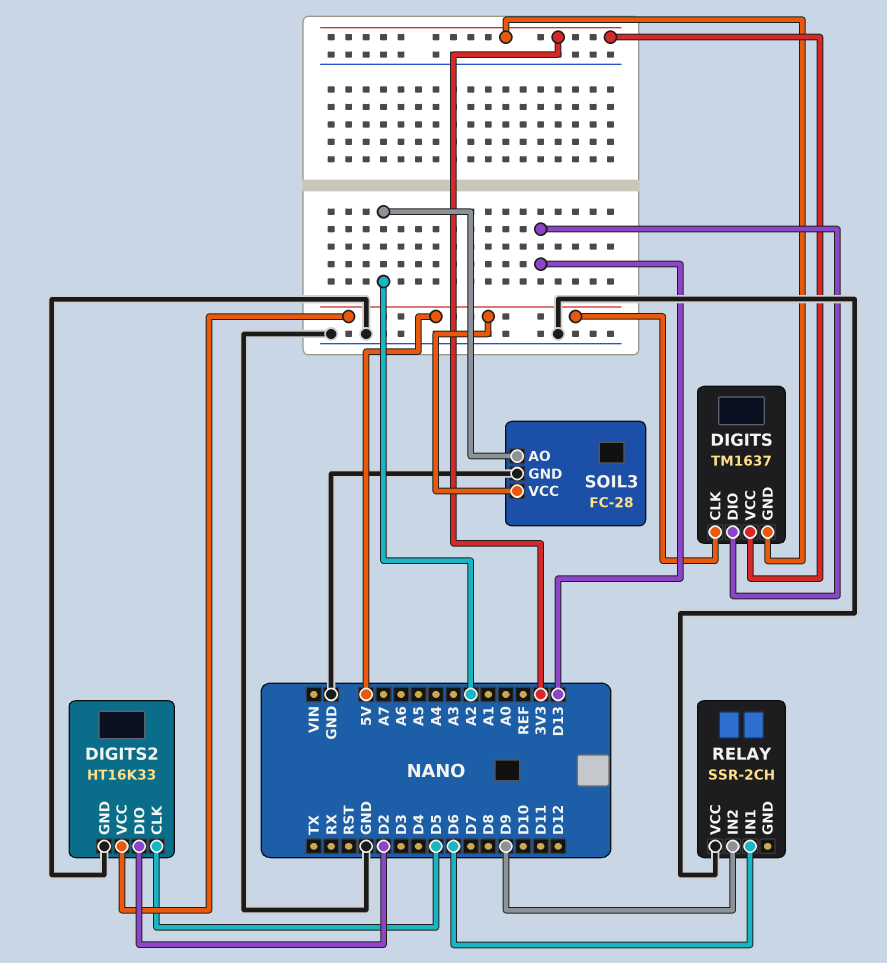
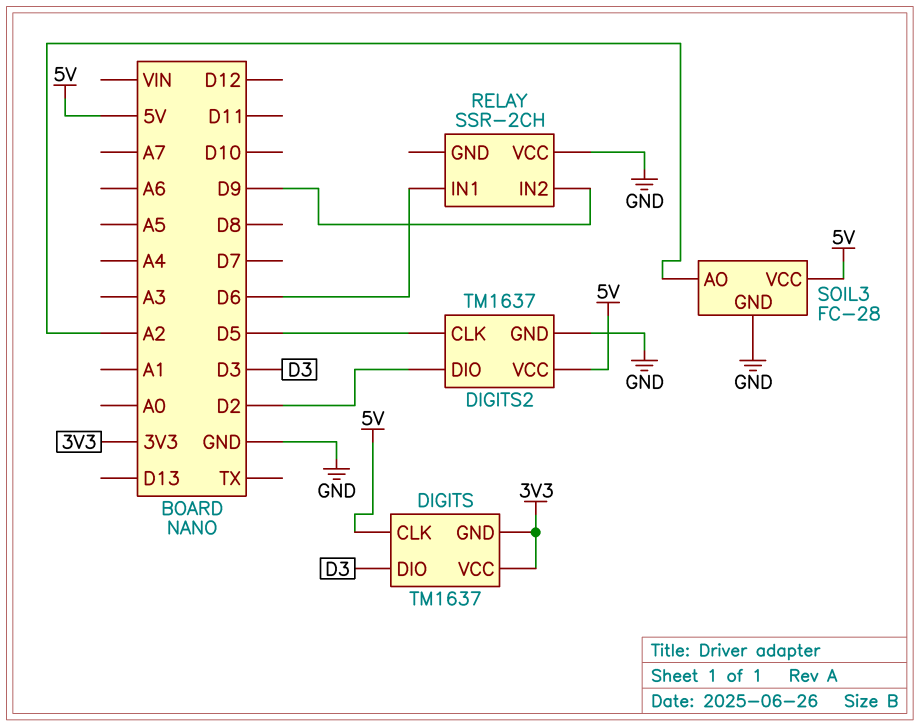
DIGITS pin DIO: D13 -> D3
DIGITS2: HT16K33 -> TM1637

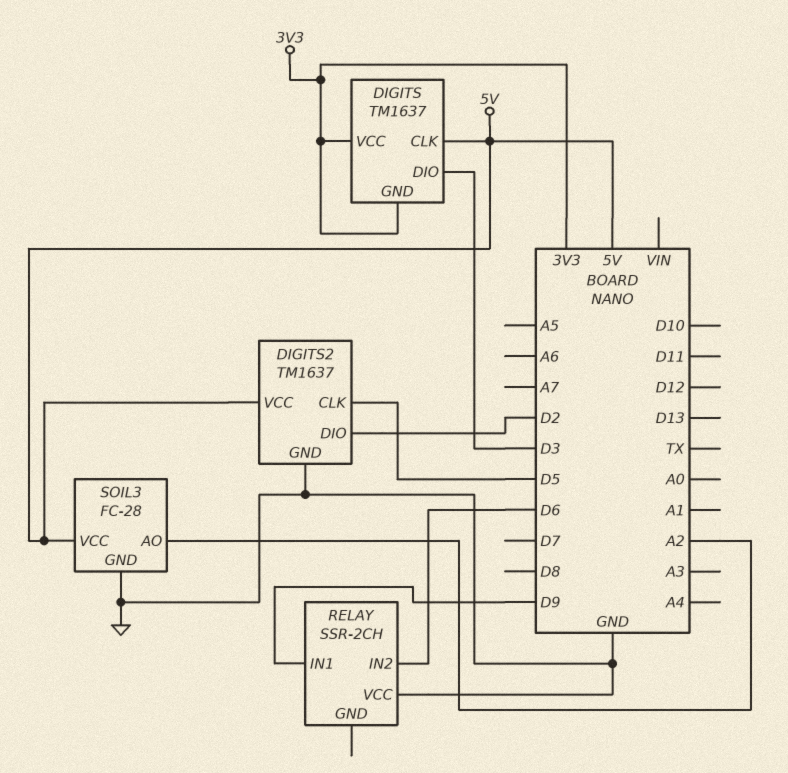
RELAY pin IN1: D6 -> D9
RELAY pin IN2: D9 -> D6

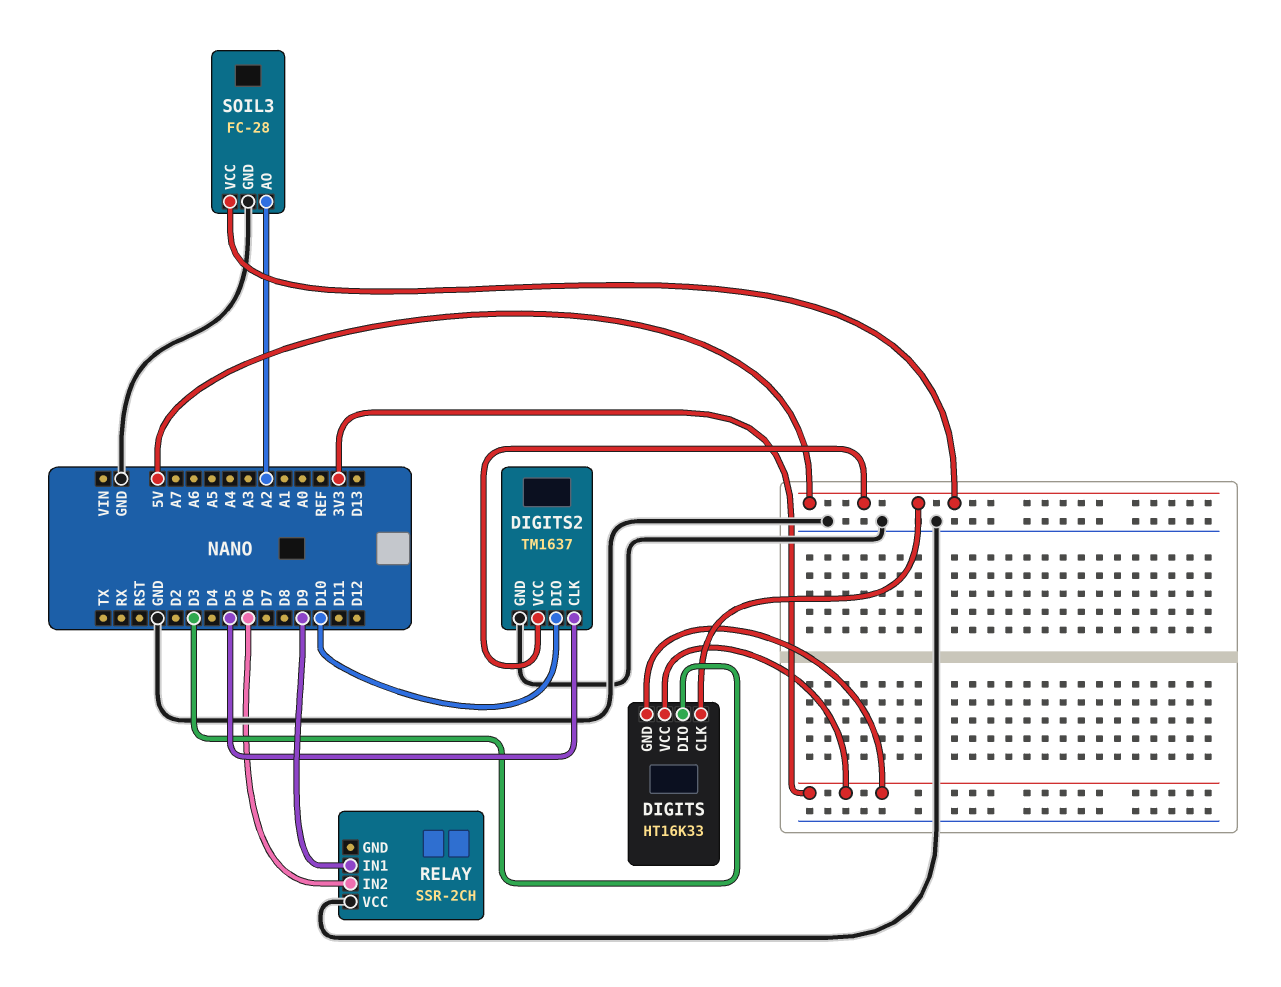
DIGITS: TM1637 -> HT16K33
DIGITS2 pin DIO: D2 -> D10

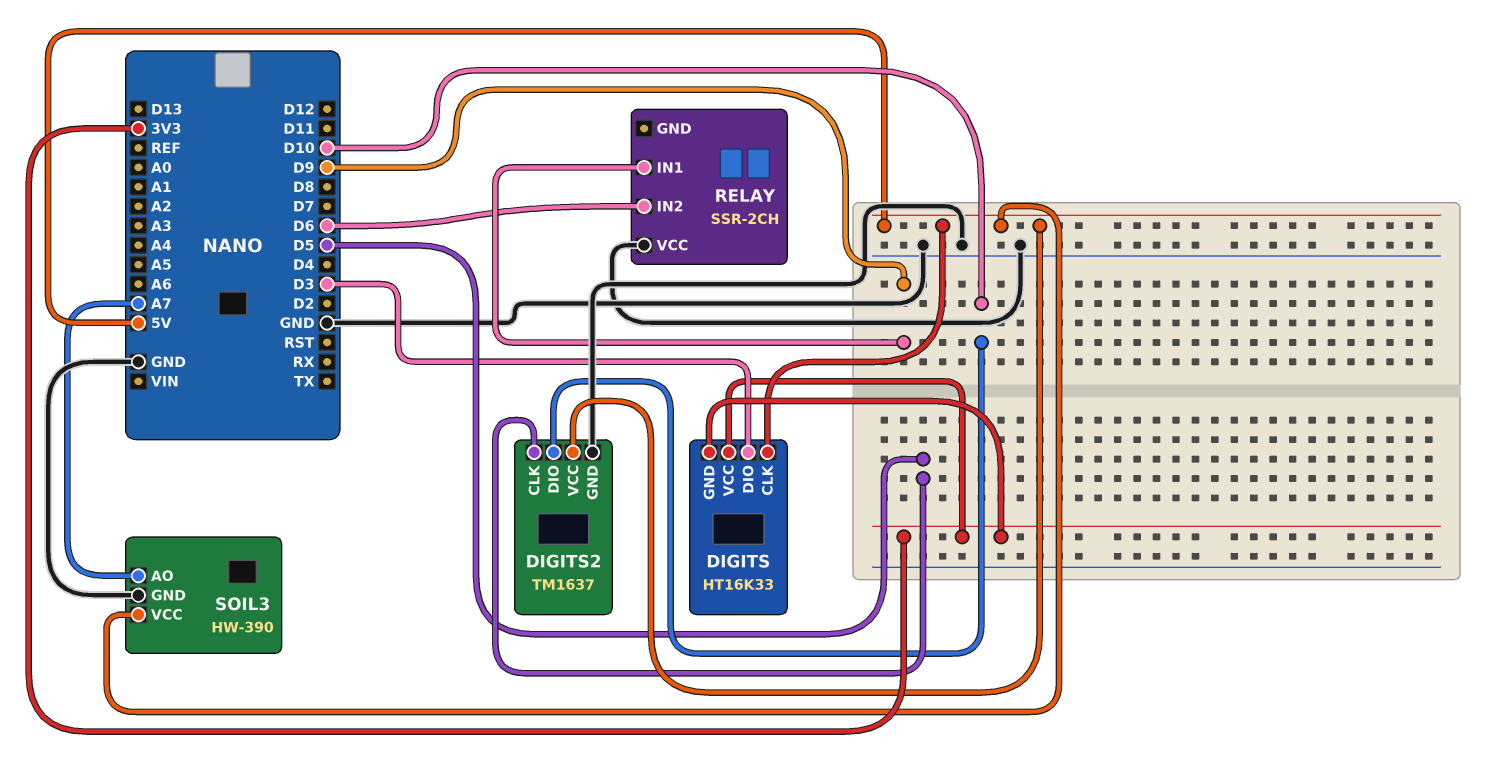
SOIL3: FC-28 -> HW-390
SOIL3 pin AO: A2 -> A7

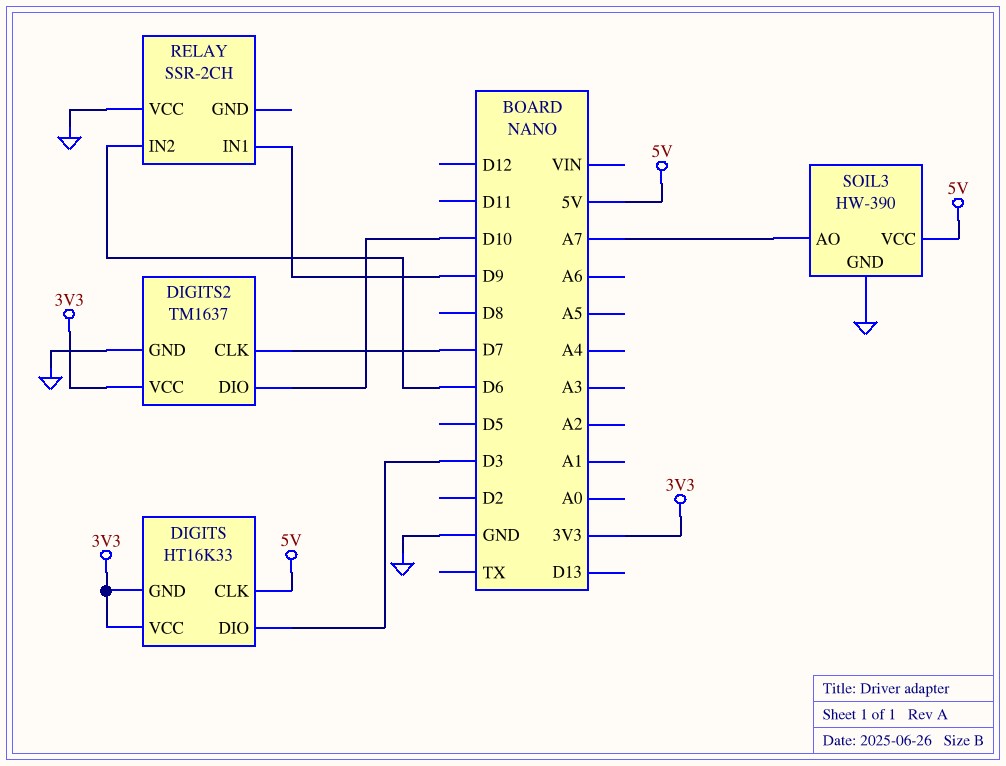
DIGITS2 pin CLK: D5 -> D7
DIGITS2 pin VCC: 5V -> 3V3

